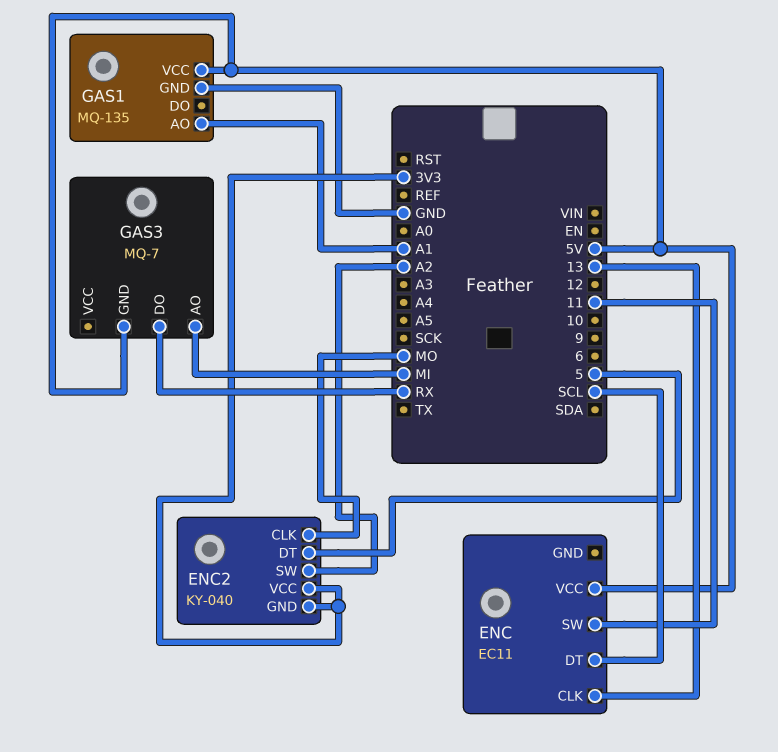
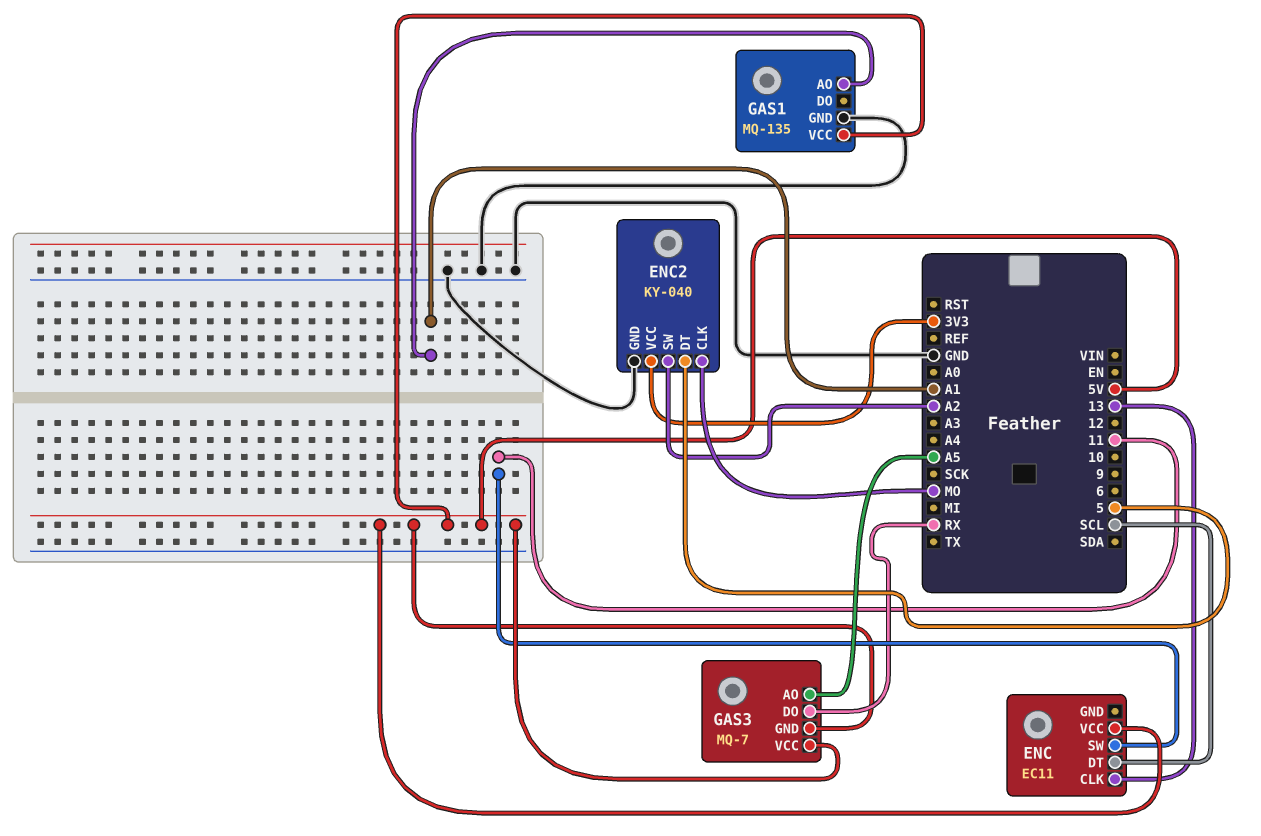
ENC2 pin GND: 3V3 -> GND
GAS3 pin AO: MI -> A5
GAS3 pin VCC: none -> 5V

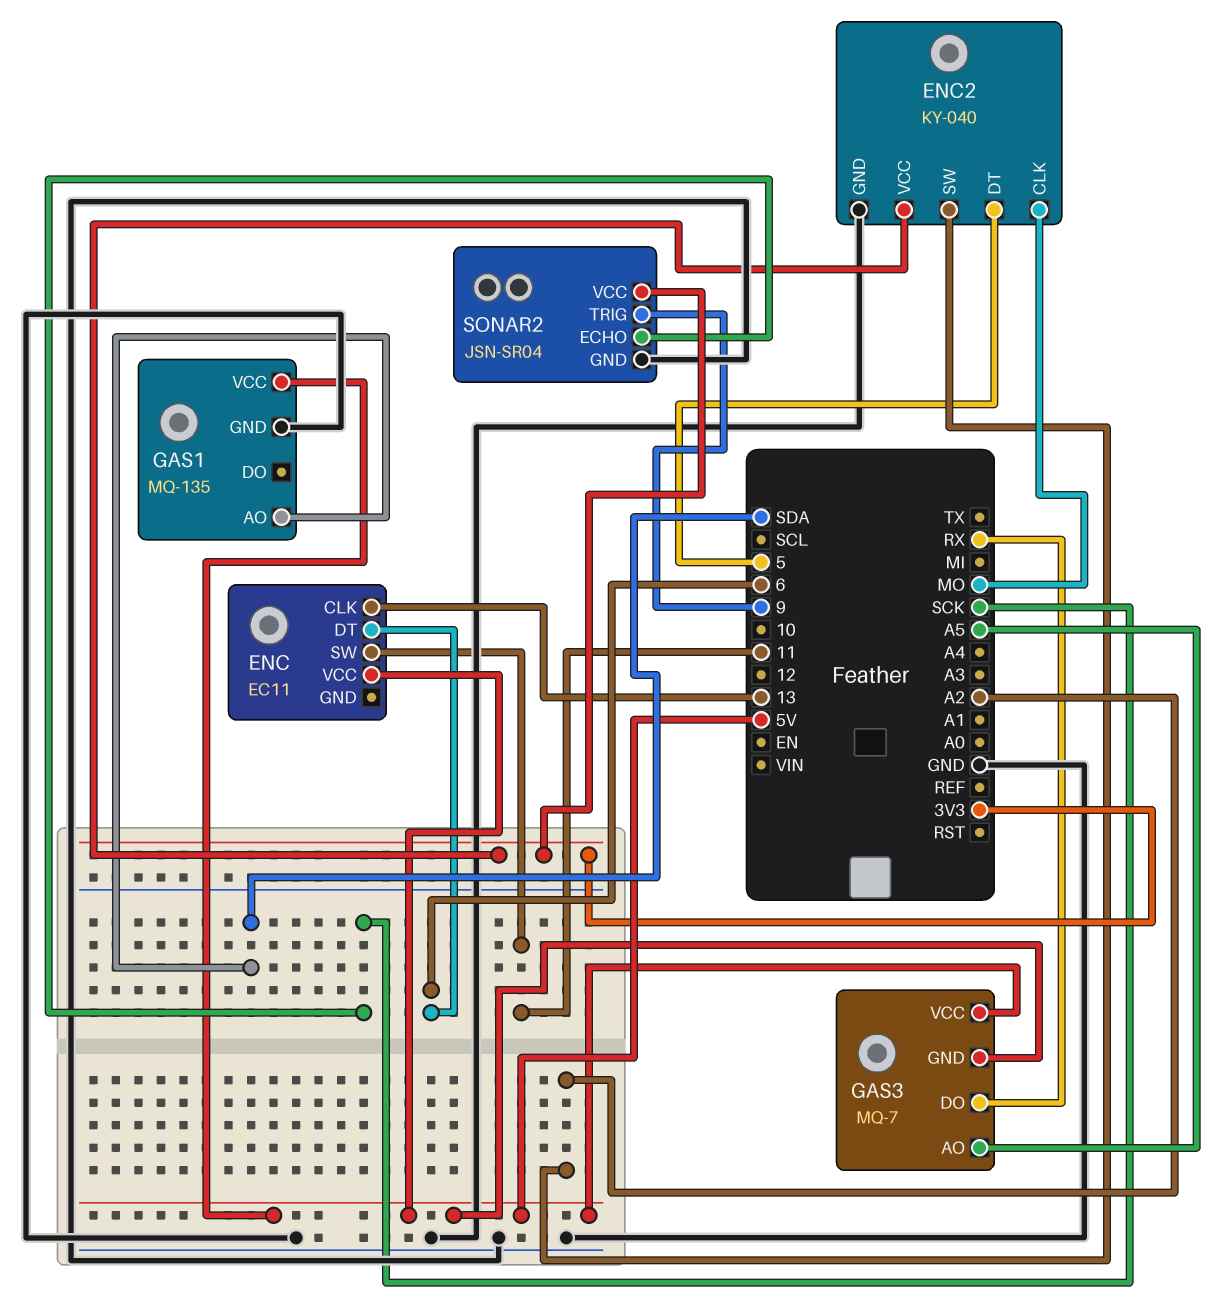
ENC pin DT: SCL -> 6
GAS1 pin AO: A1 -> SDA
SONAR2: none -> JSN-SR04
SONAR2 pin ECHO: none -> SCK
SONAR2 pin GND: none -> GND
SONAR2 pin TRIG: none -> 9
SONAR2 pin VCC: none -> 3V3

